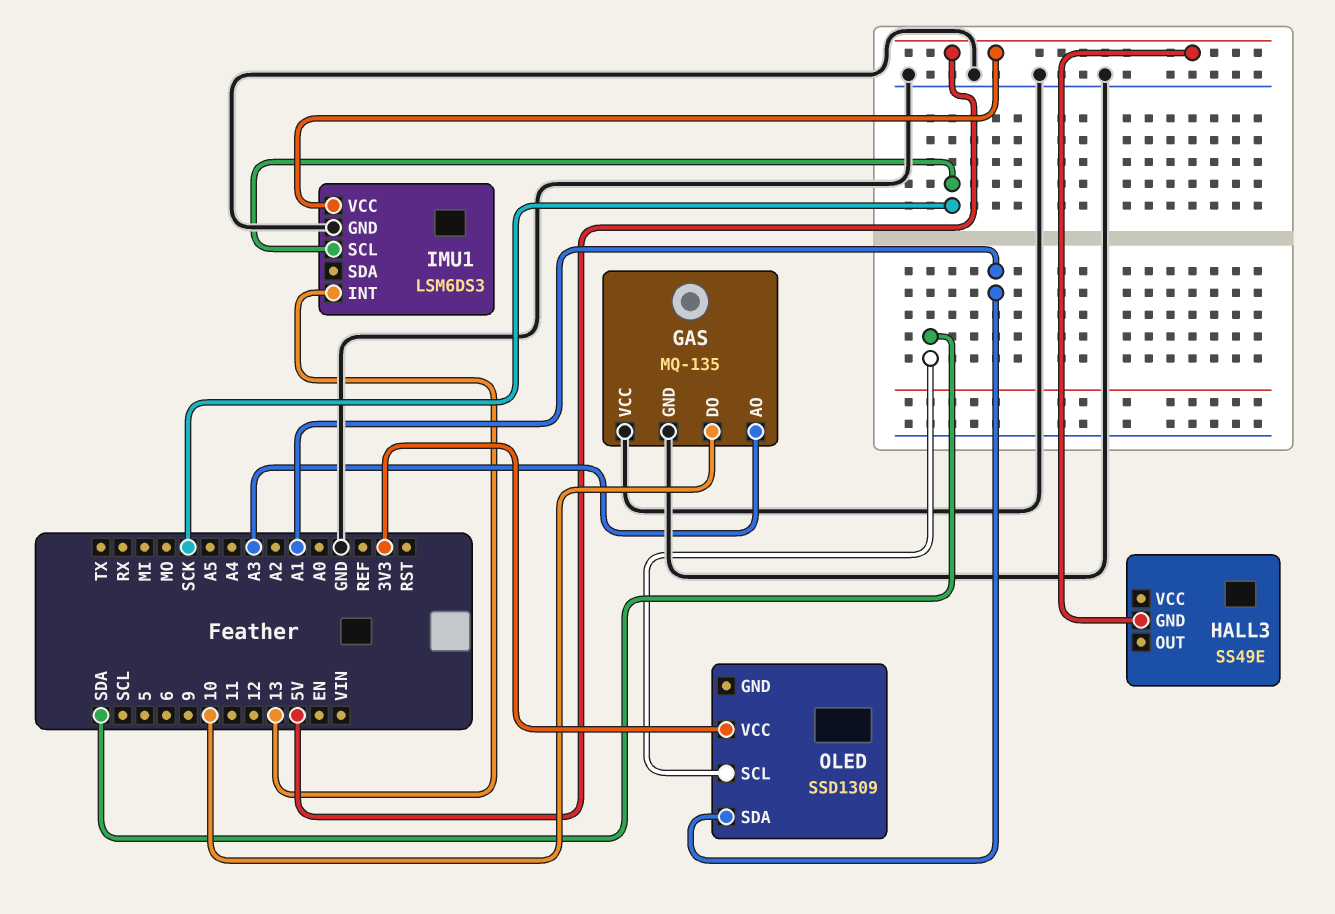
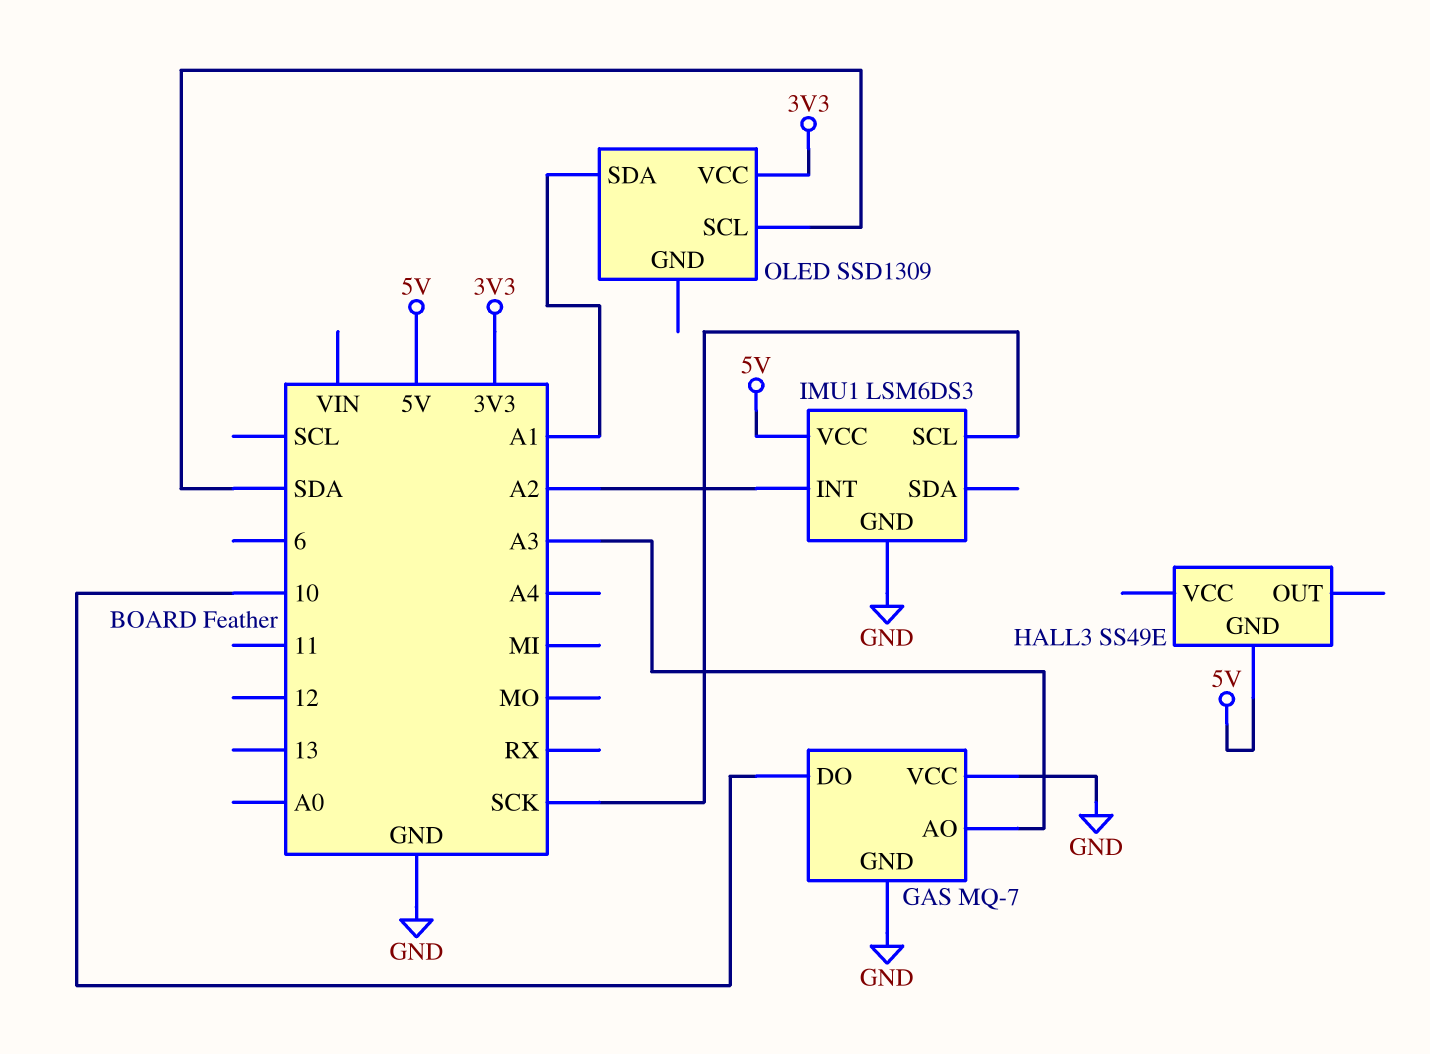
GAS: MQ-135 -> MQ-7
IMU1 pin INT: 13 -> A2

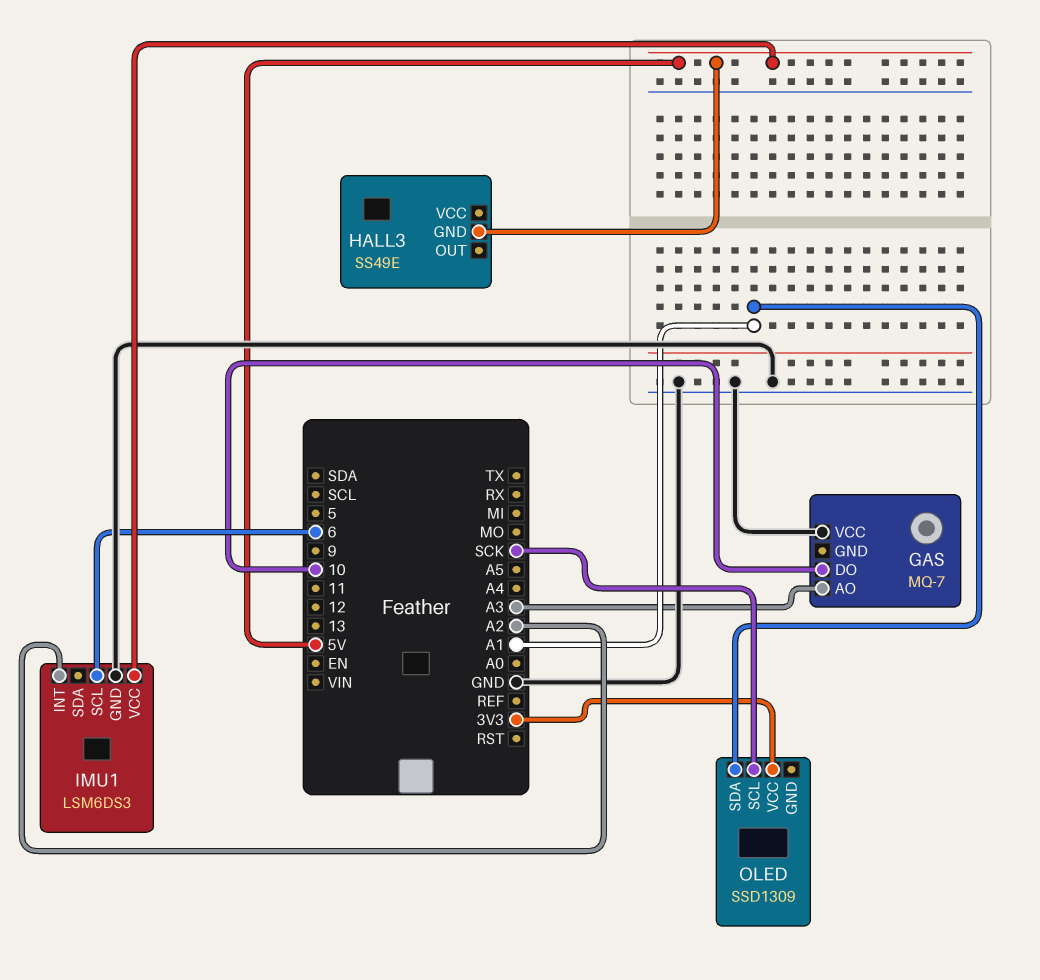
GAS pin GND: GND -> none
IMU1 pin SCL: SCK -> 6
OLED pin SCL: SDA -> SCK

